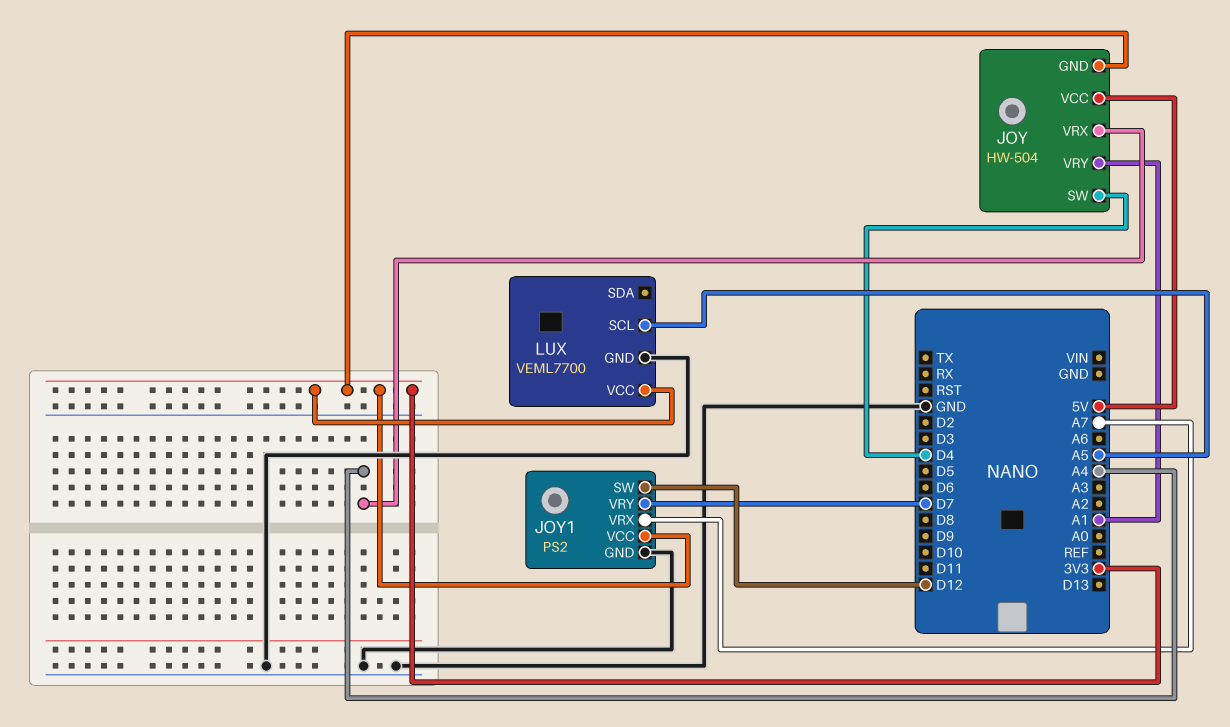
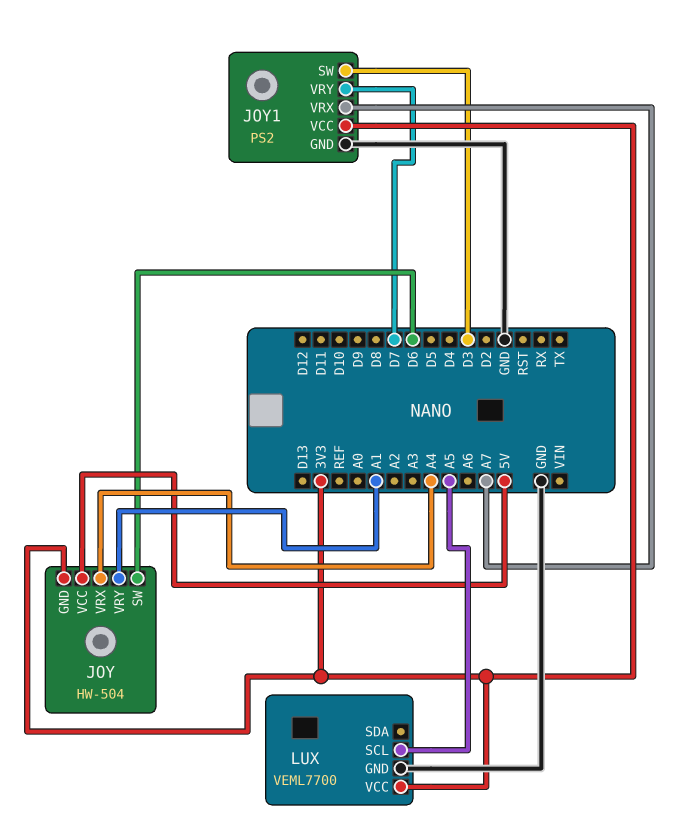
JOY pin SW: D4 -> D6
JOY1 pin SW: D12 -> D3

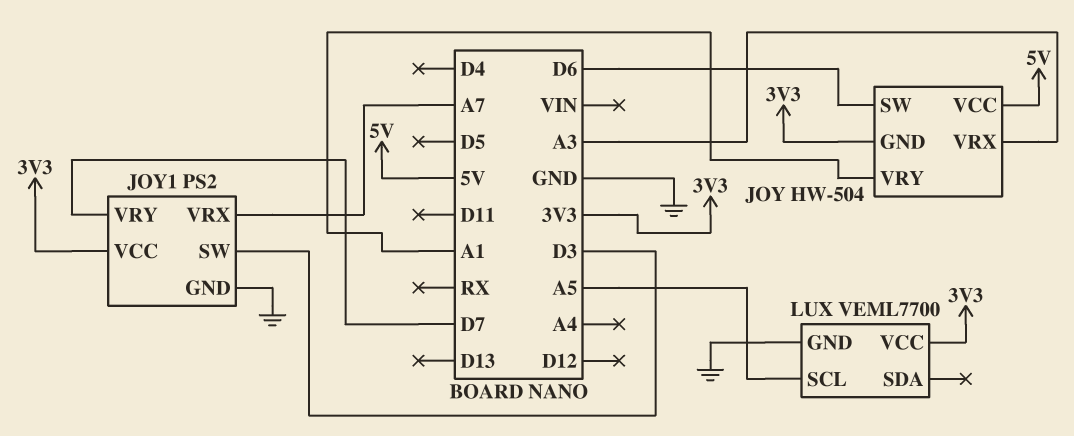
JOY pin VRX: A4 -> A3

